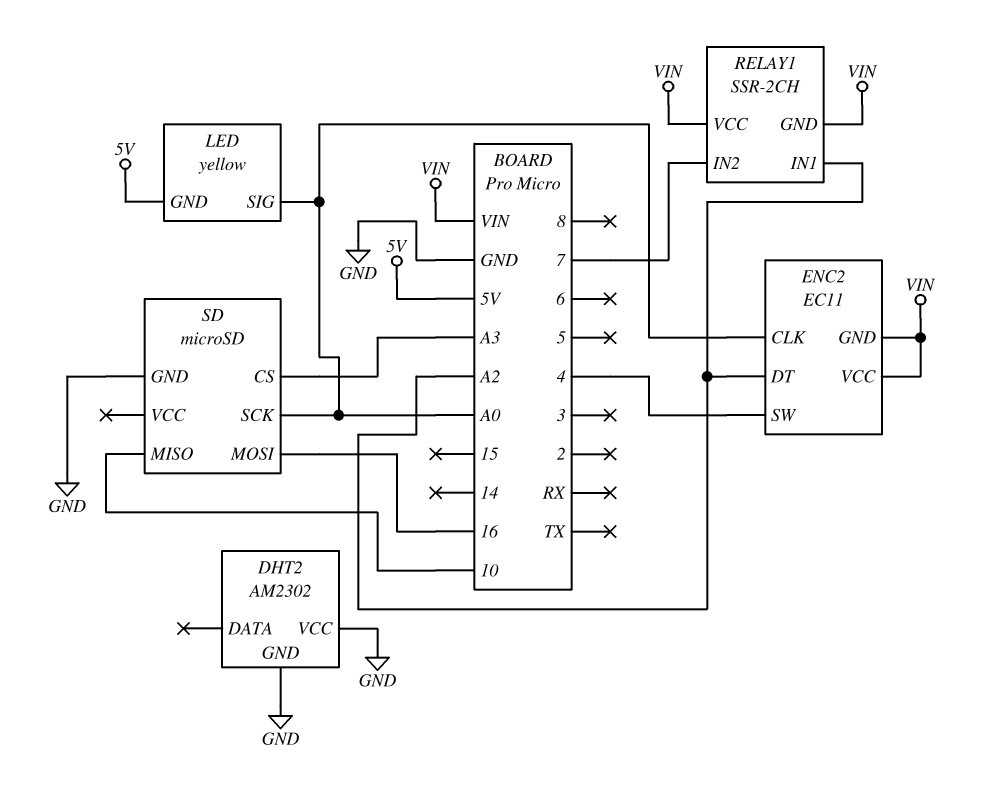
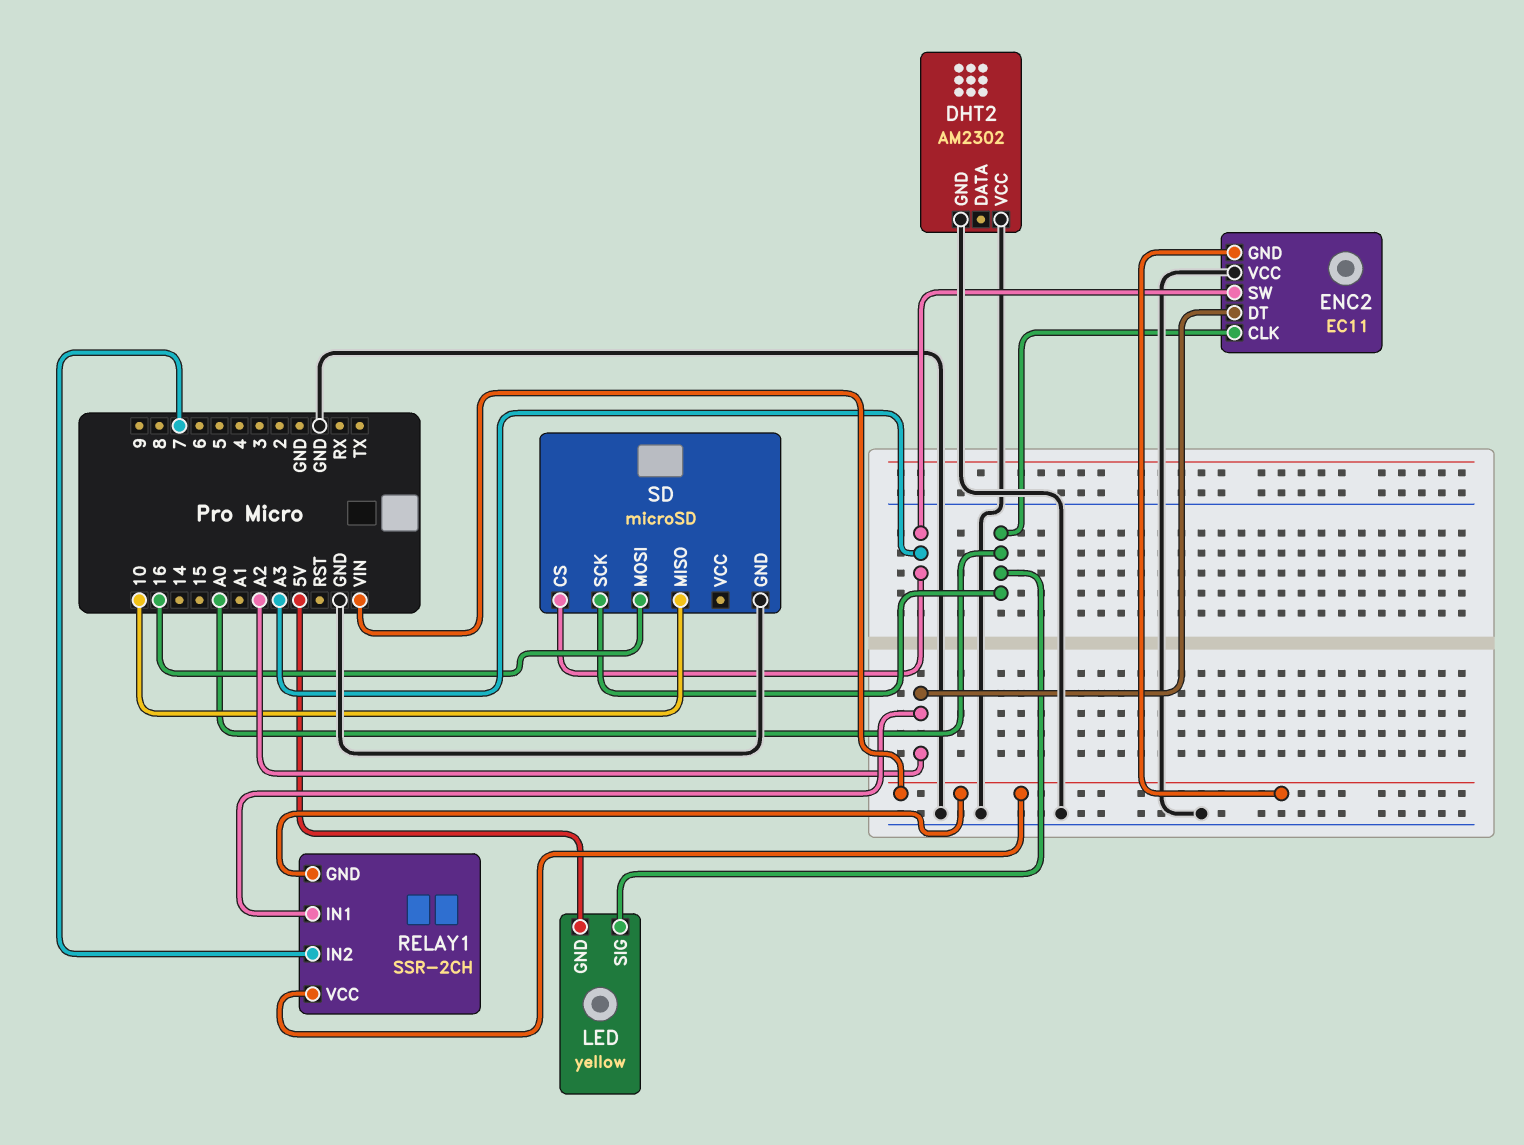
ENC2 pin SW: 4 -> A3
ENC2 pin VCC: VIN -> GND

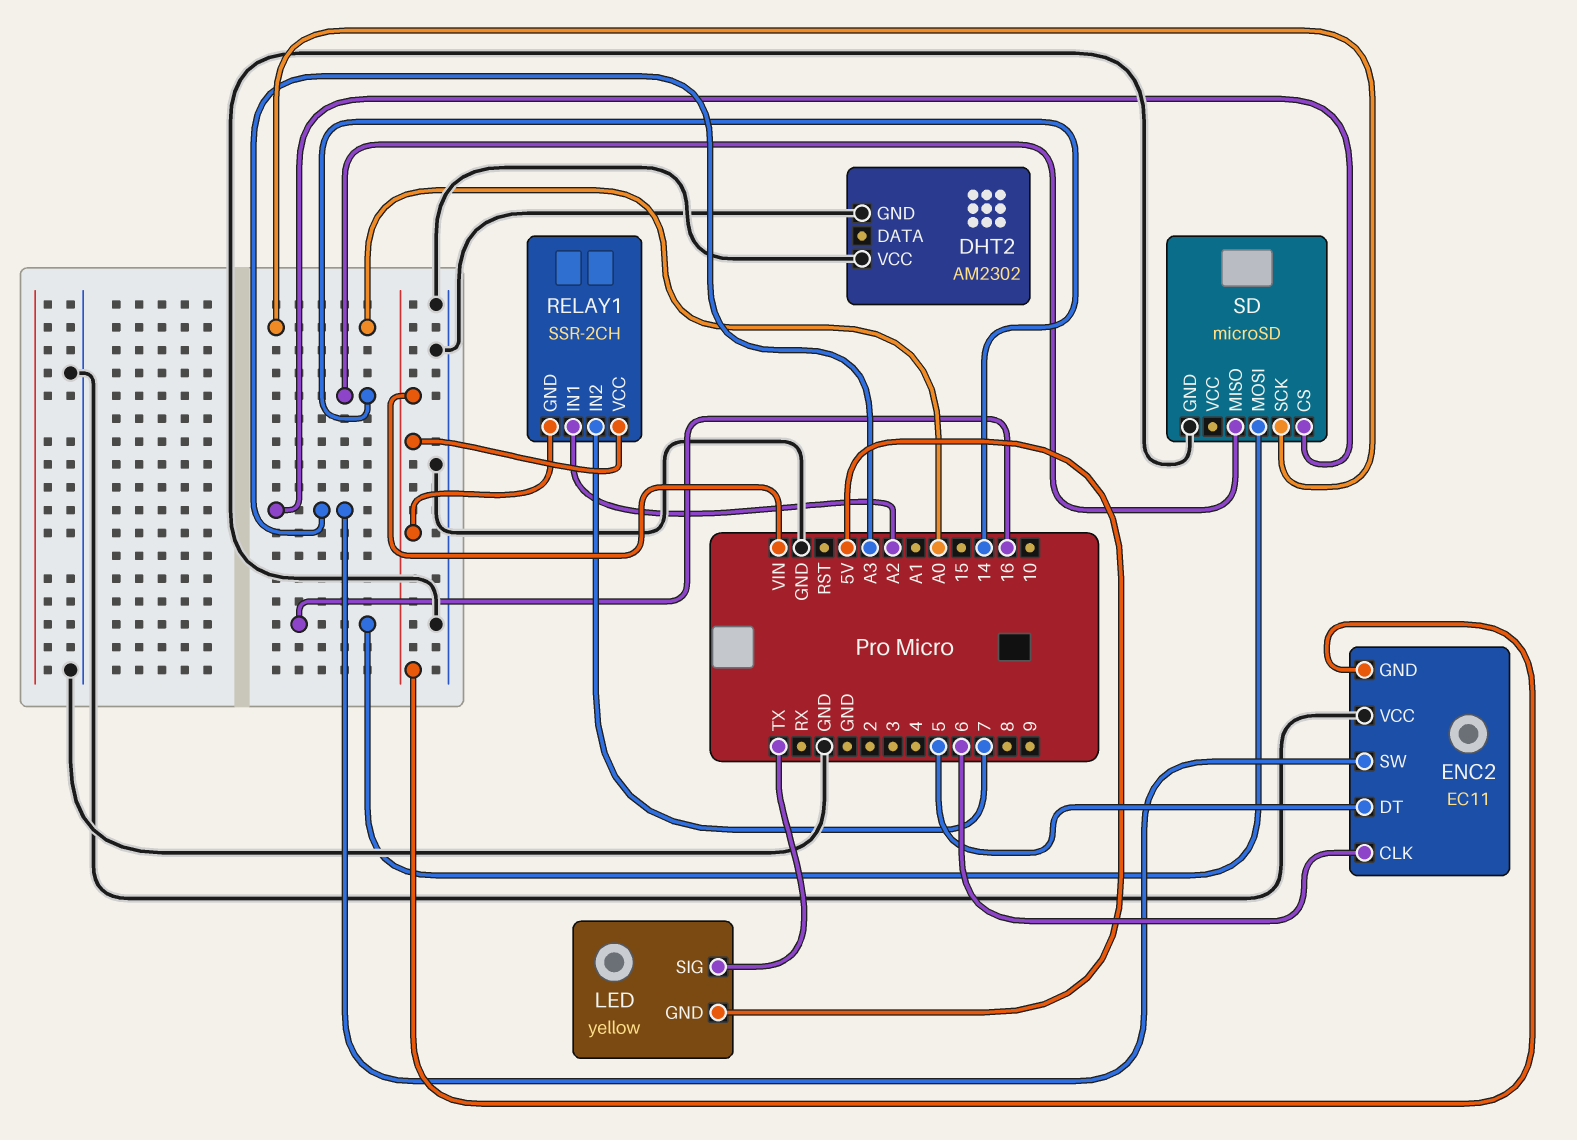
ENC2 pin CLK: A0 -> 6
ENC2 pin DT: A2 -> 5
LED pin SIG: A0 -> TX
SD pin MISO: 10 -> 14

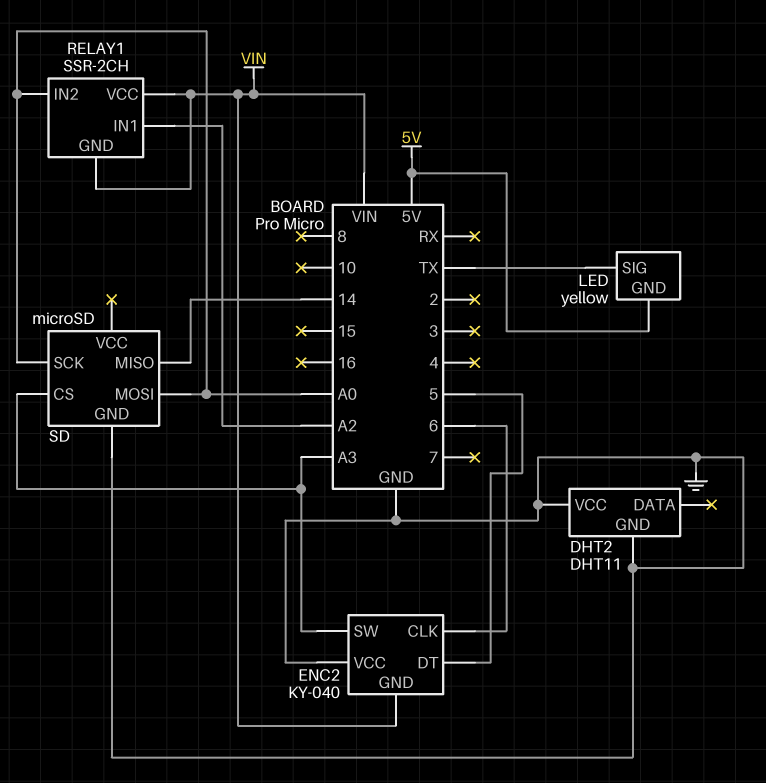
DHT2: AM2302 -> DHT11
ENC2: EC11 -> KY-040
RELAY1 pin IN2: 7 -> A0
SD pin MOSI: 16 -> A0

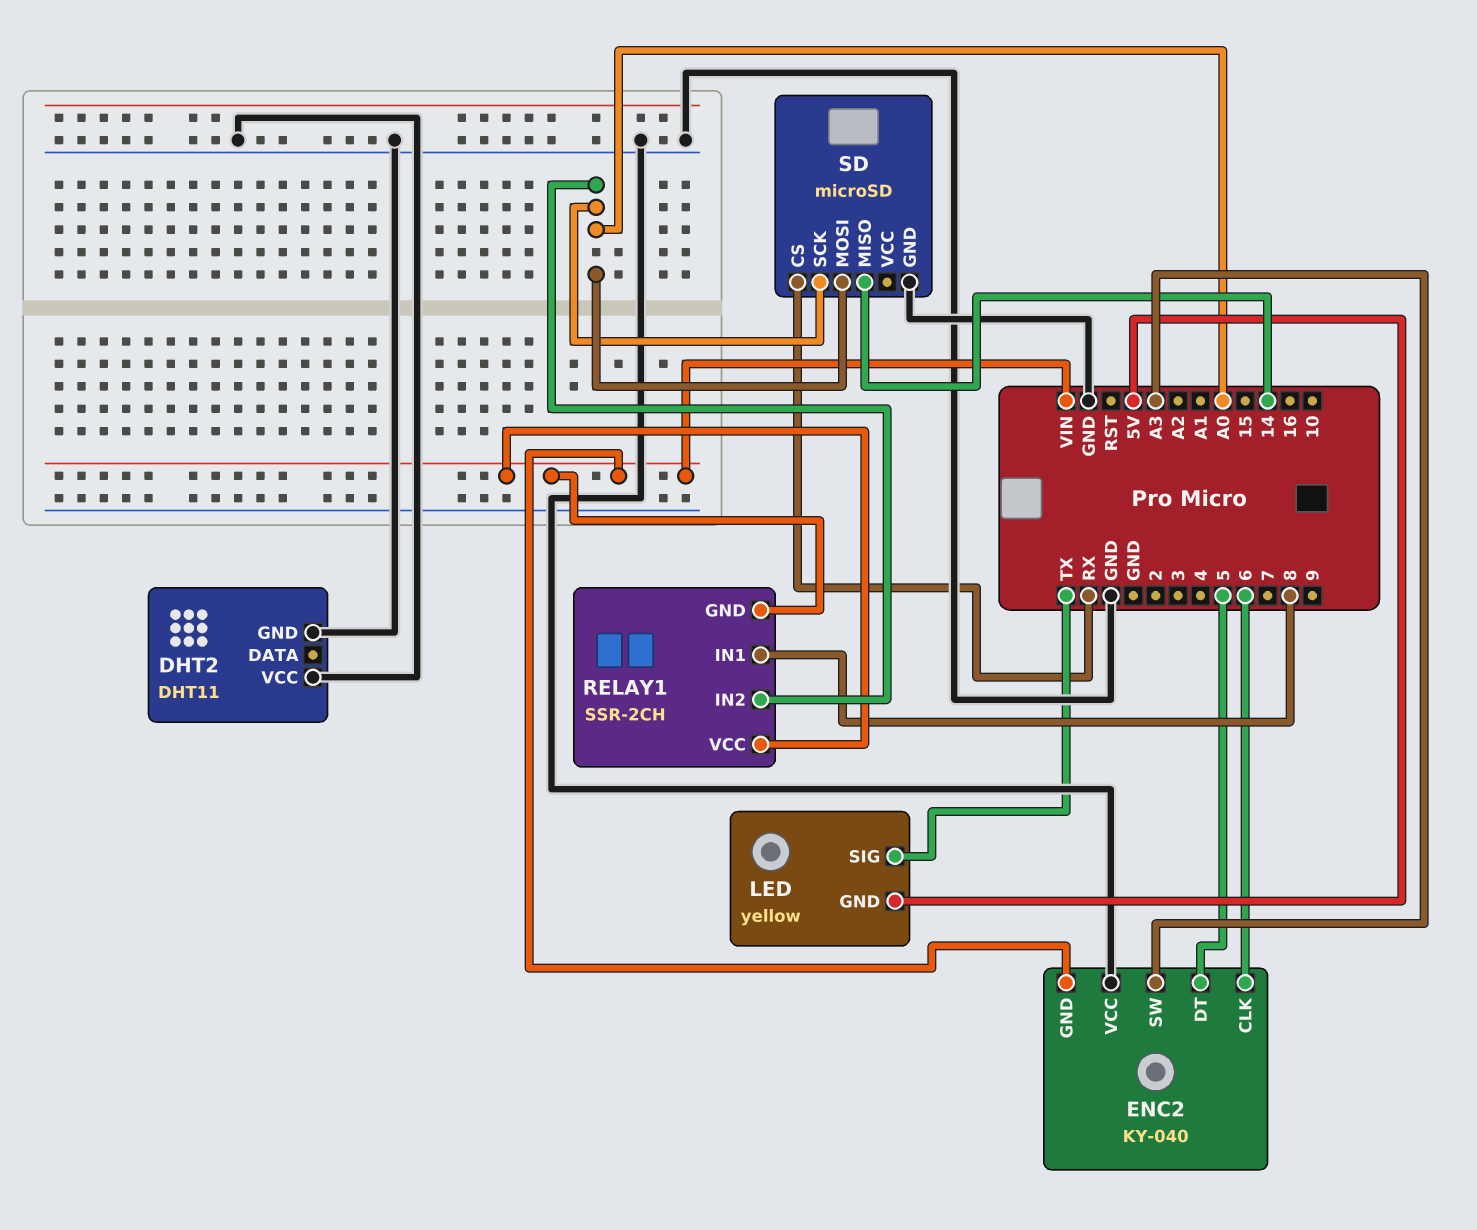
RELAY1 pin IN1: A2 -> 8
SD pin CS: A3 -> RX

